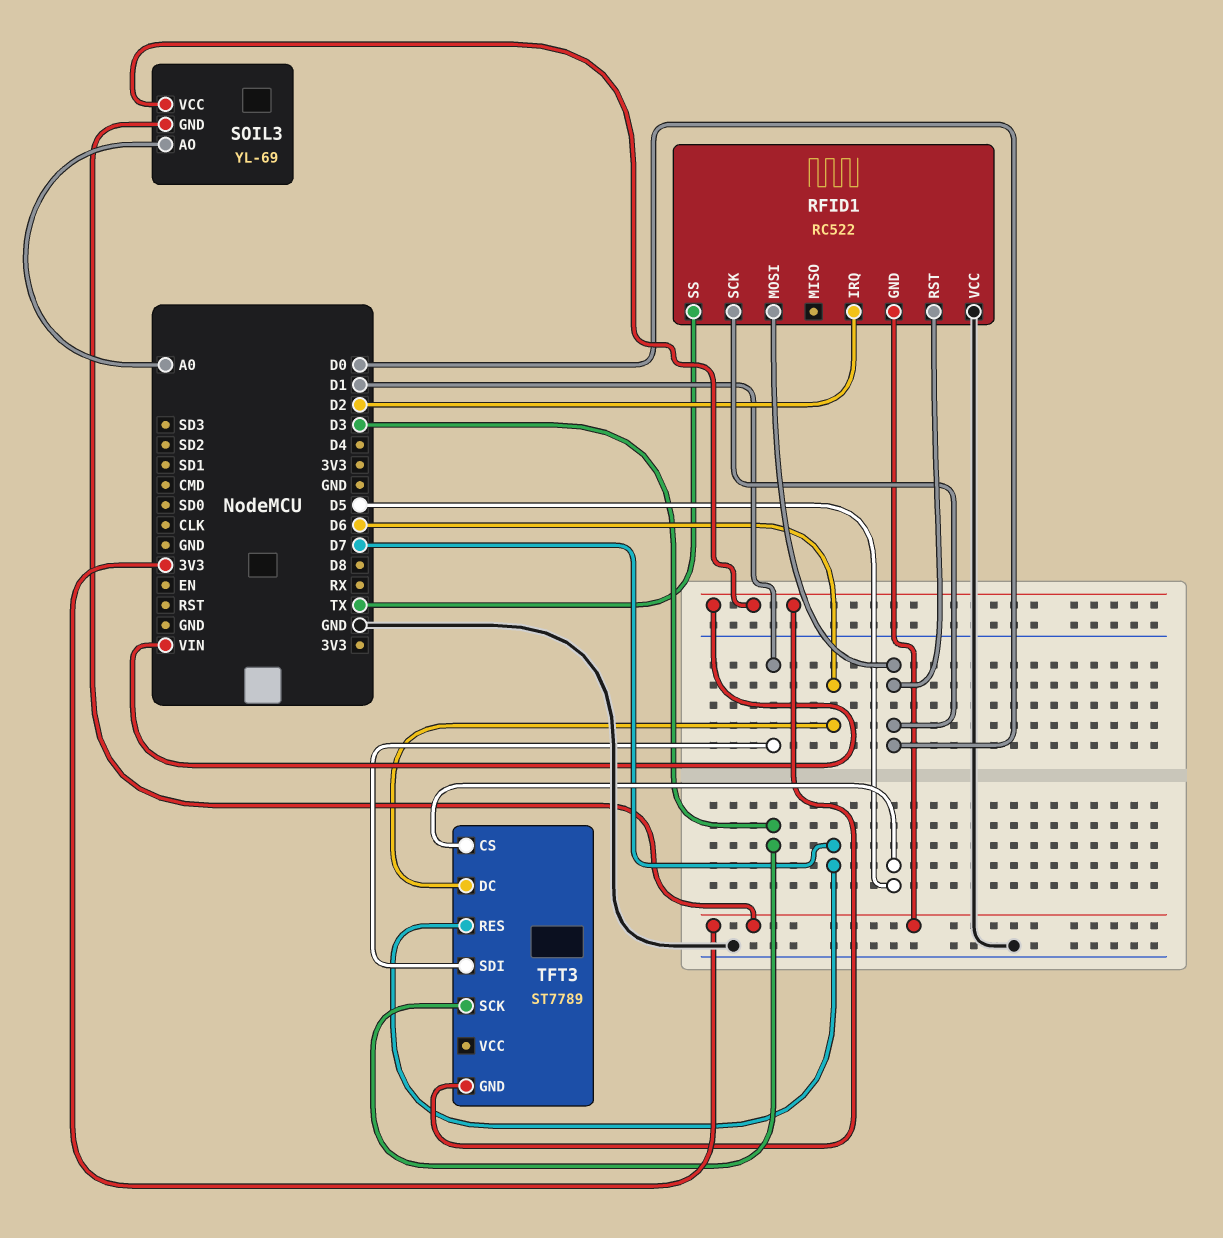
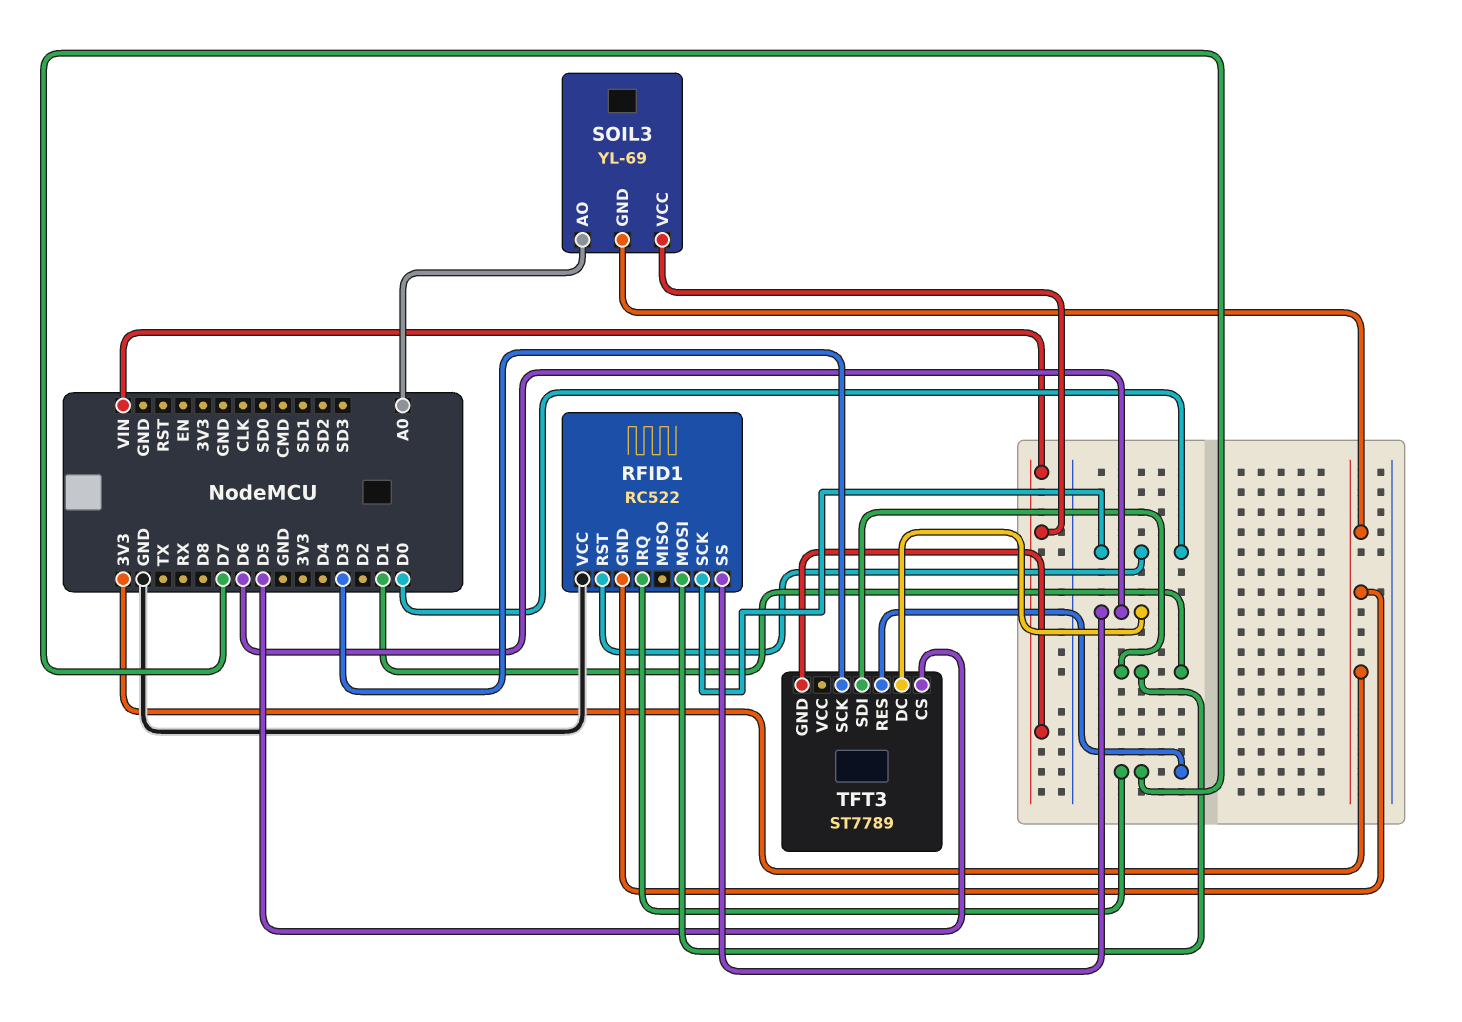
RFID1 pin IRQ: D2 -> D7
RFID1 pin MOSI: D0 -> D1
RFID1 pin SS: TX -> D6

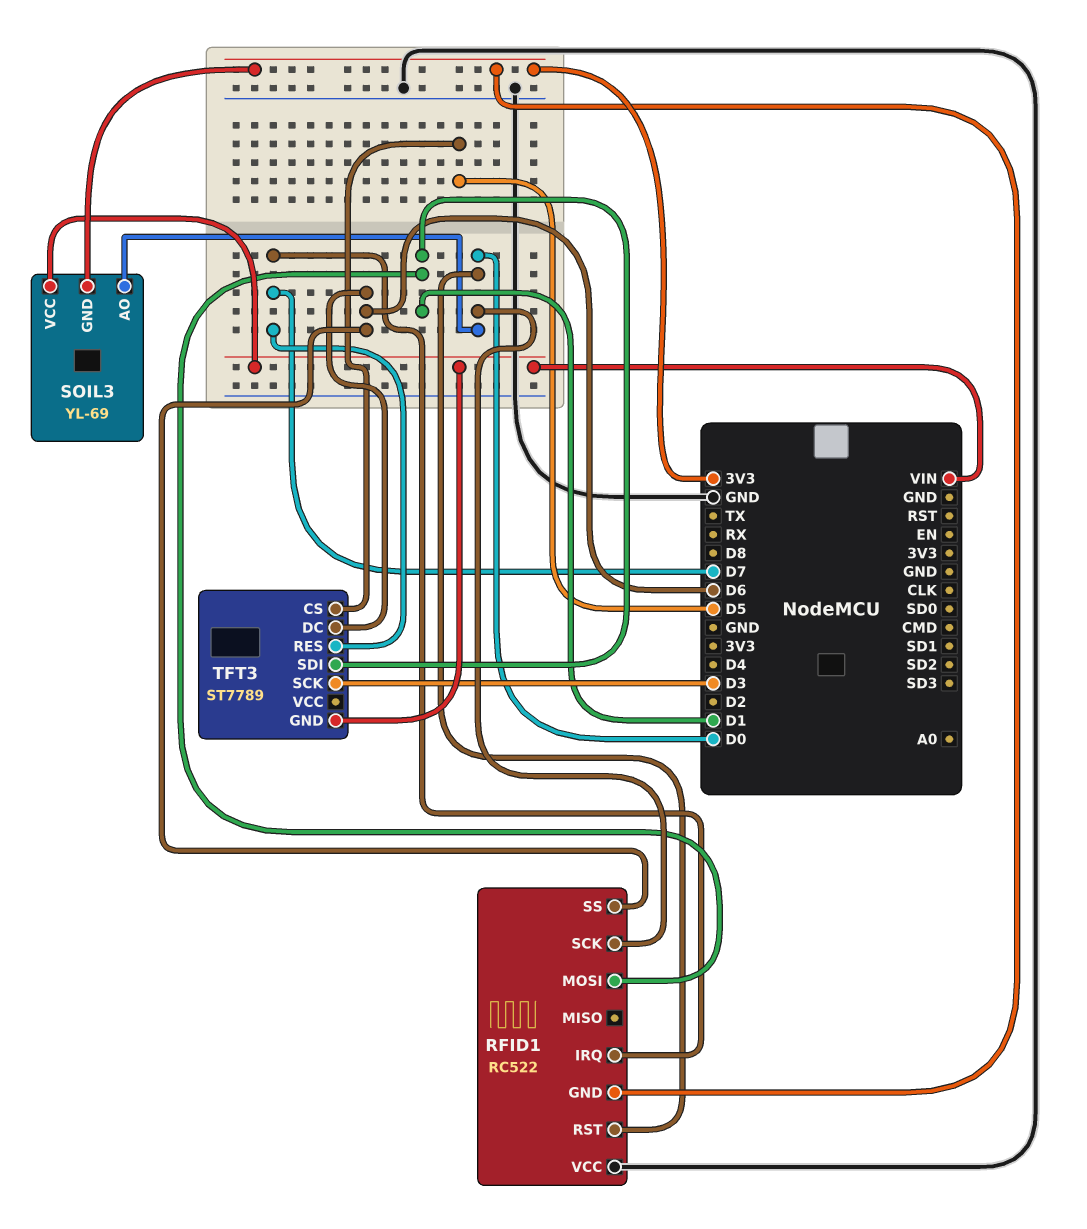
SOIL3 pin AO: A0 -> D0

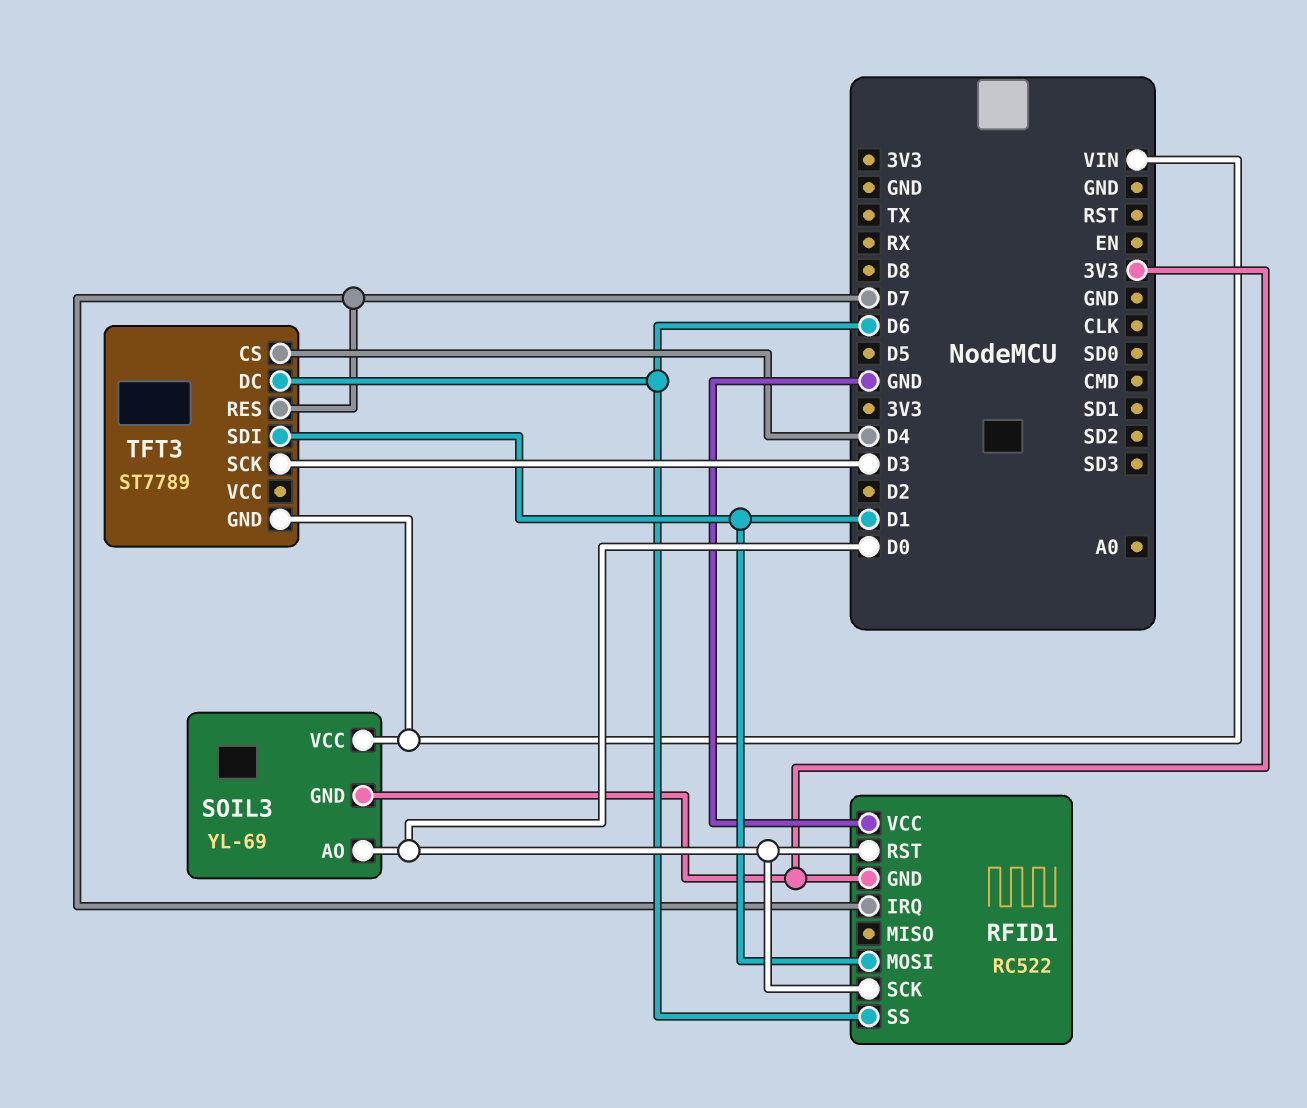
TFT3 pin CS: D5 -> D4

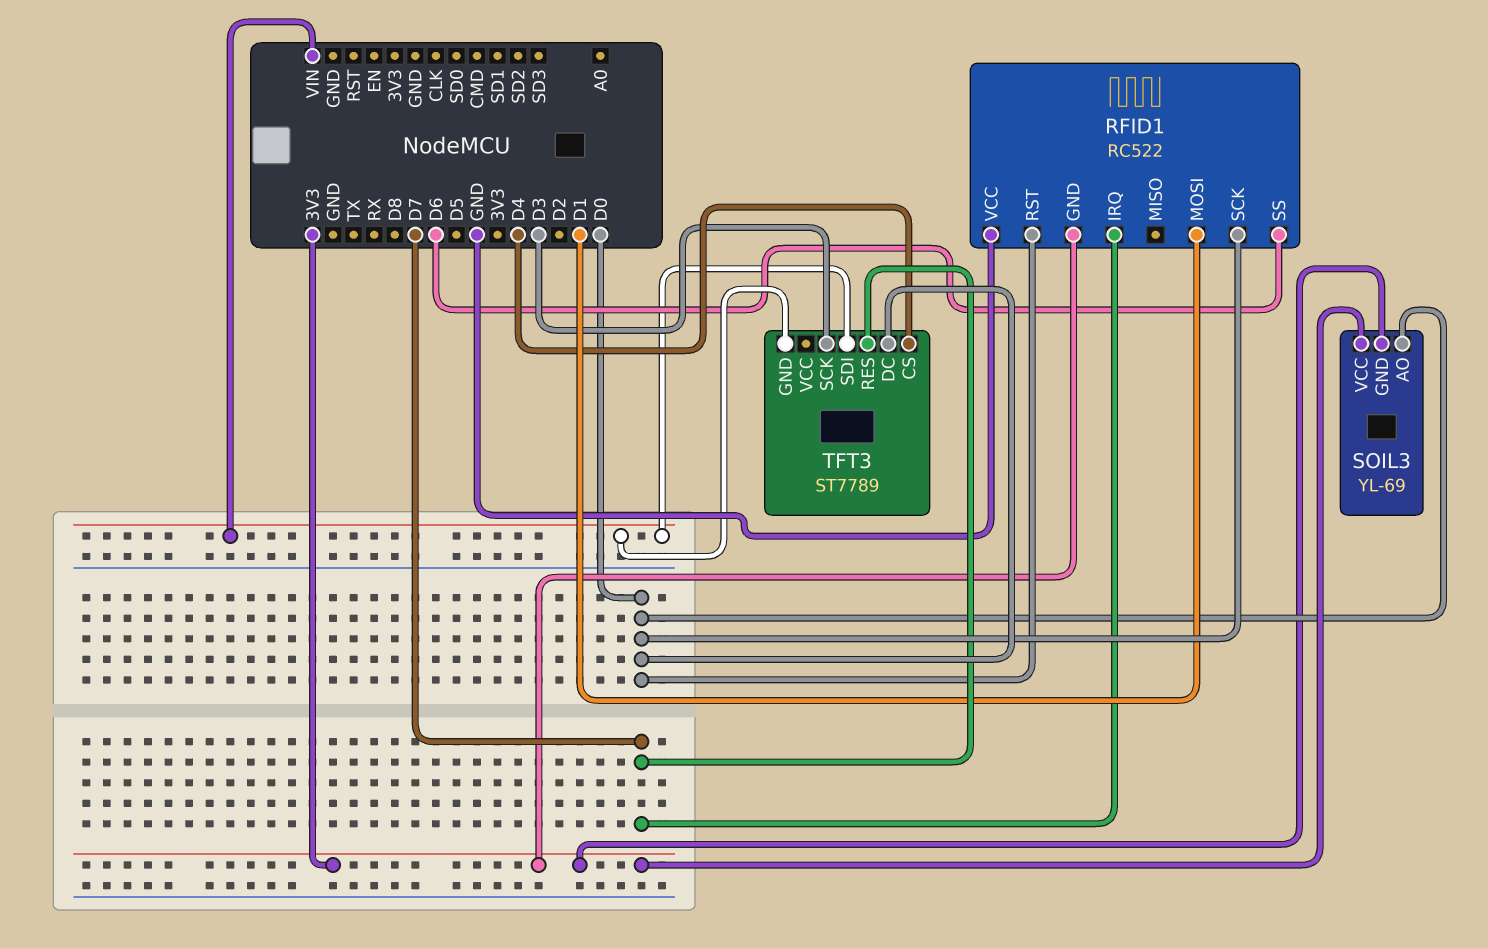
SOIL3 pin VCC: VIN -> 3V3
TFT3 pin DC: D6 -> D0
TFT3 pin SDI: D1 -> VIN

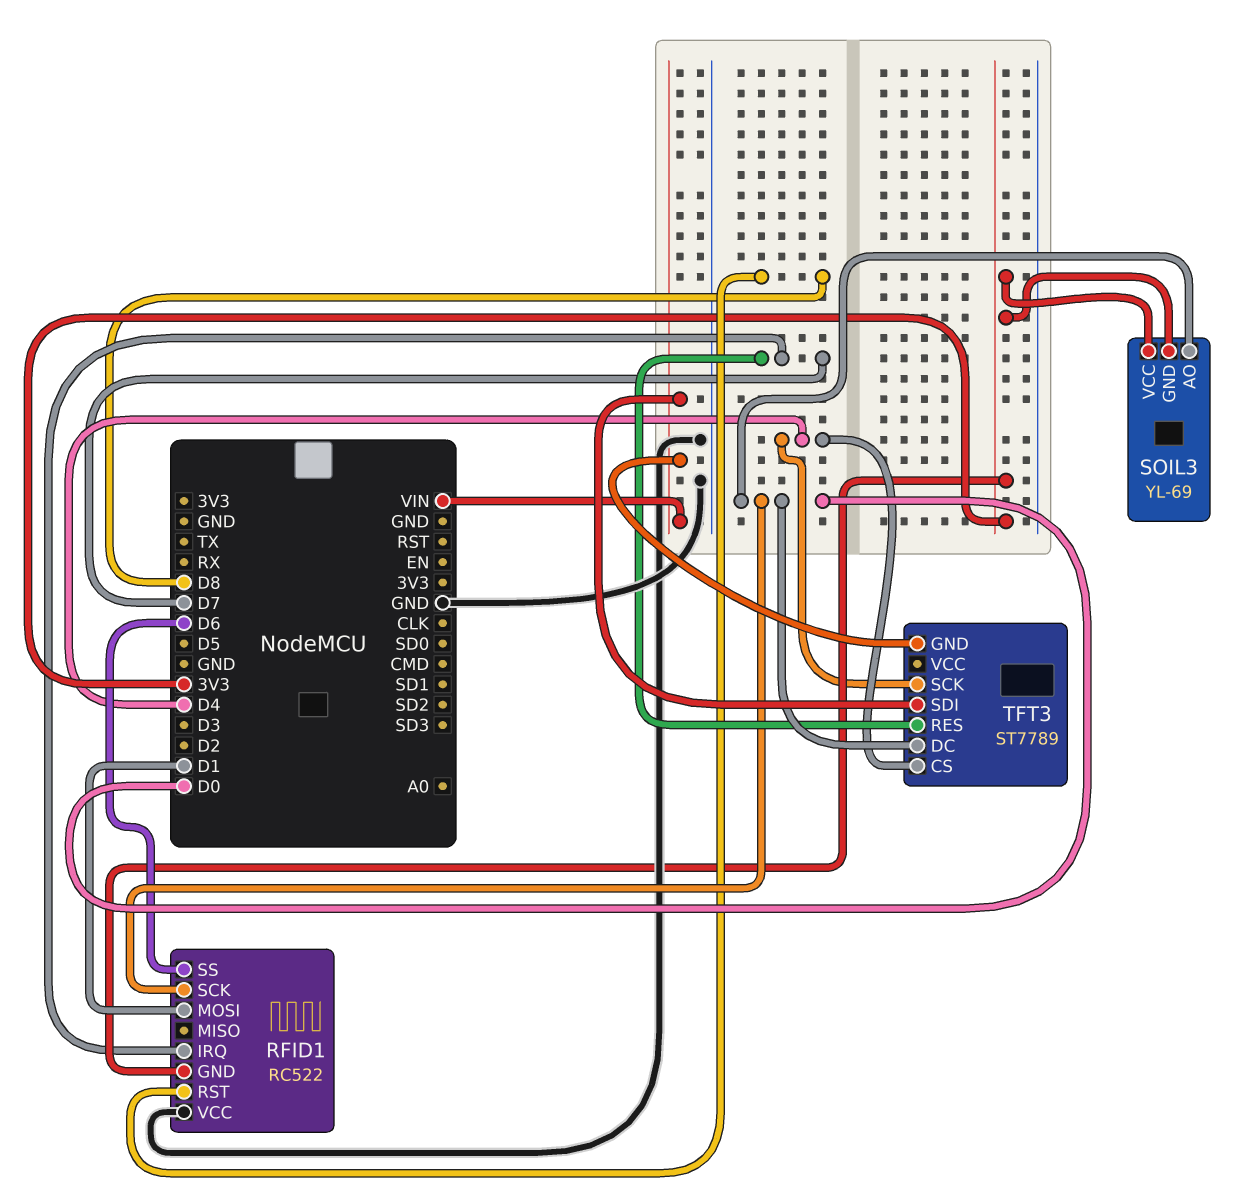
RFID1 pin RST: D0 -> D8
TFT3 pin SCK: D3 -> D4

